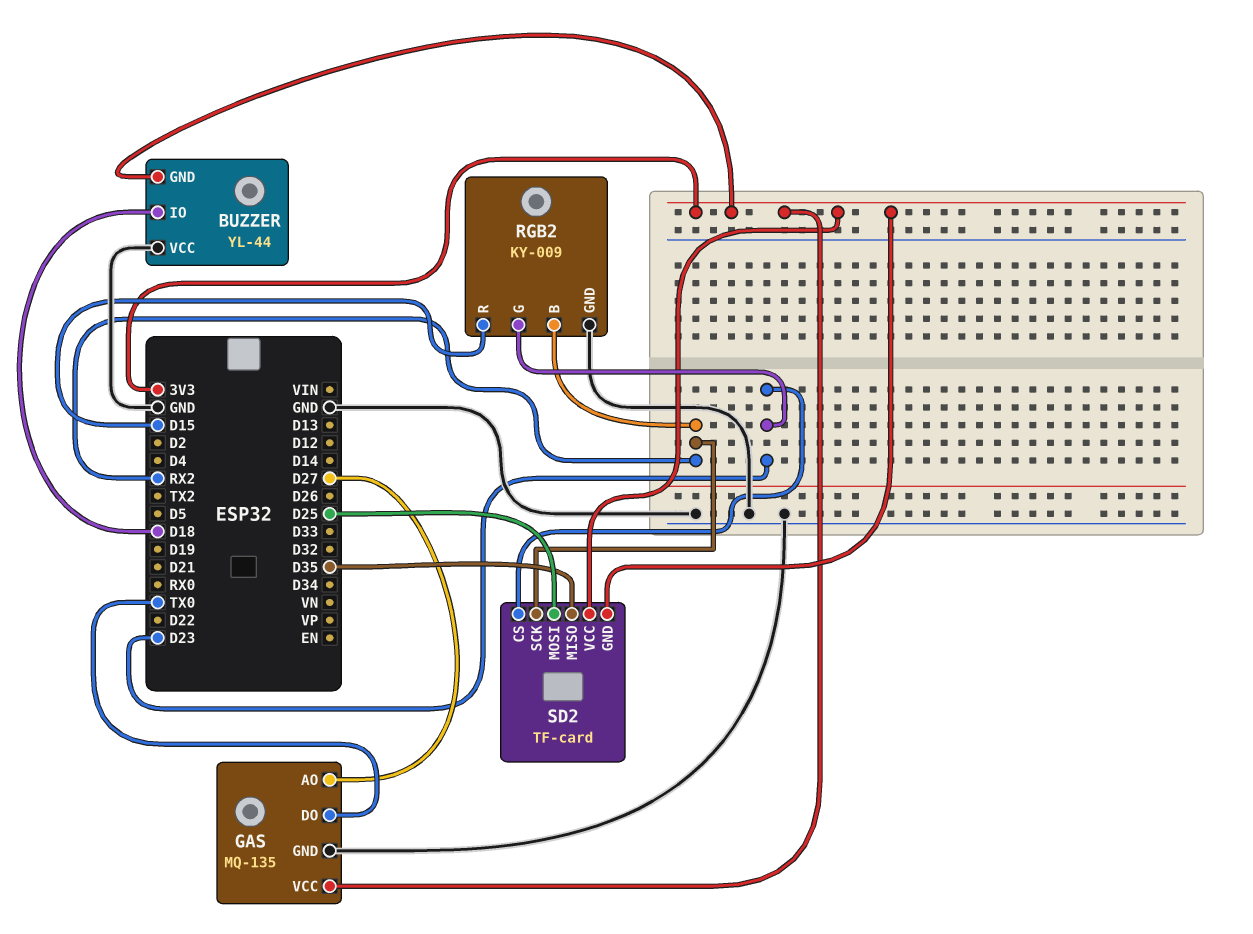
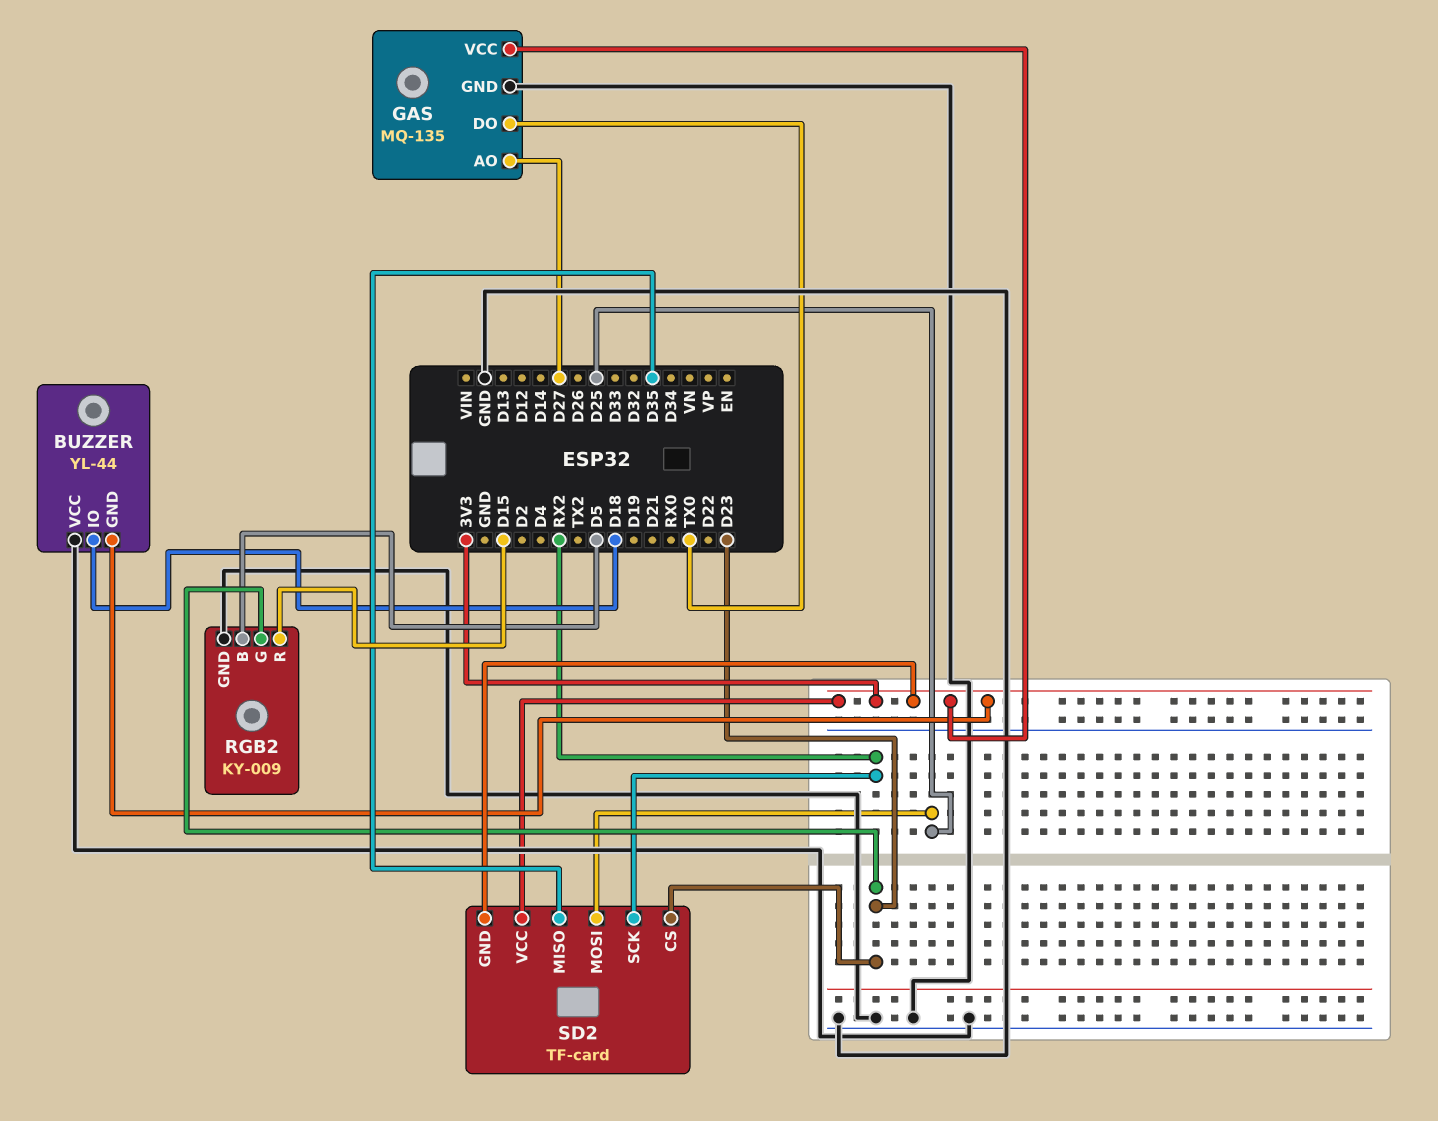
RGB2 pin B: RX2 -> D5

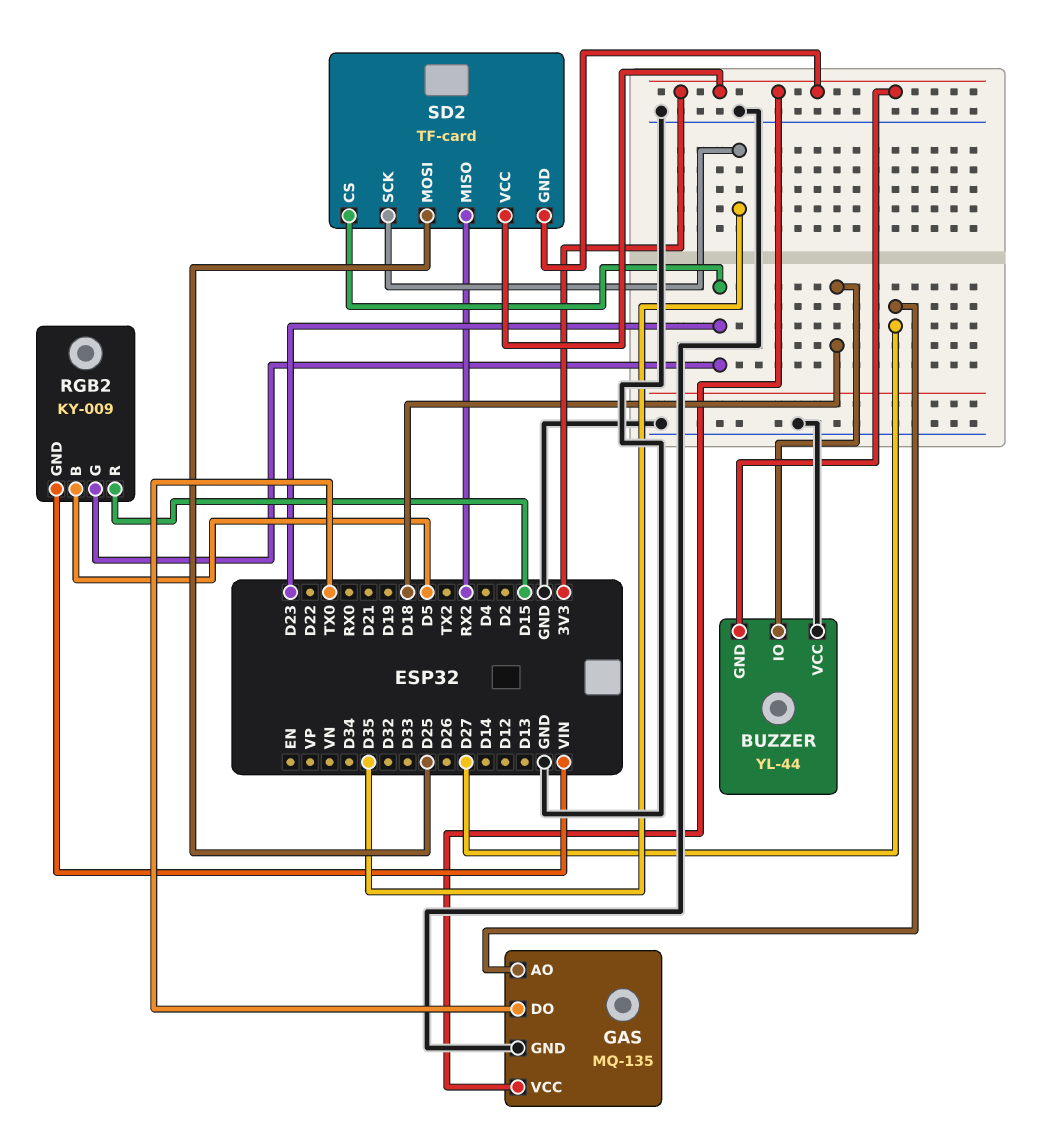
RGB2 pin GND: GND -> VIN
SD2 pin MISO: D35 -> RX2
SD2 pin SCK: RX2 -> D35

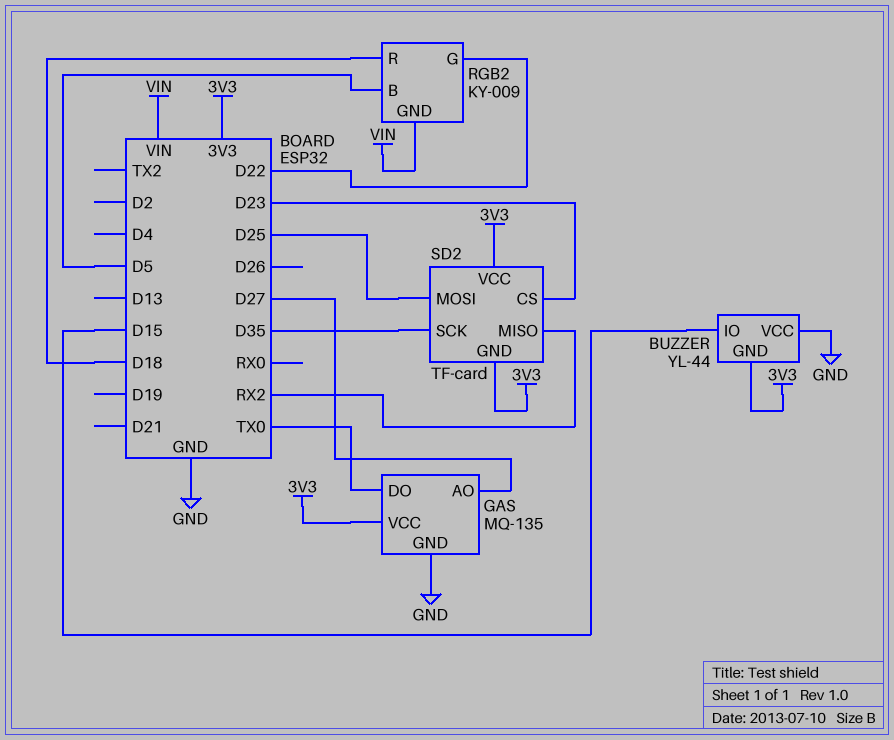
BUZZER pin IO: D18 -> D15
RGB2 pin G: D23 -> D22
RGB2 pin R: D15 -> D18

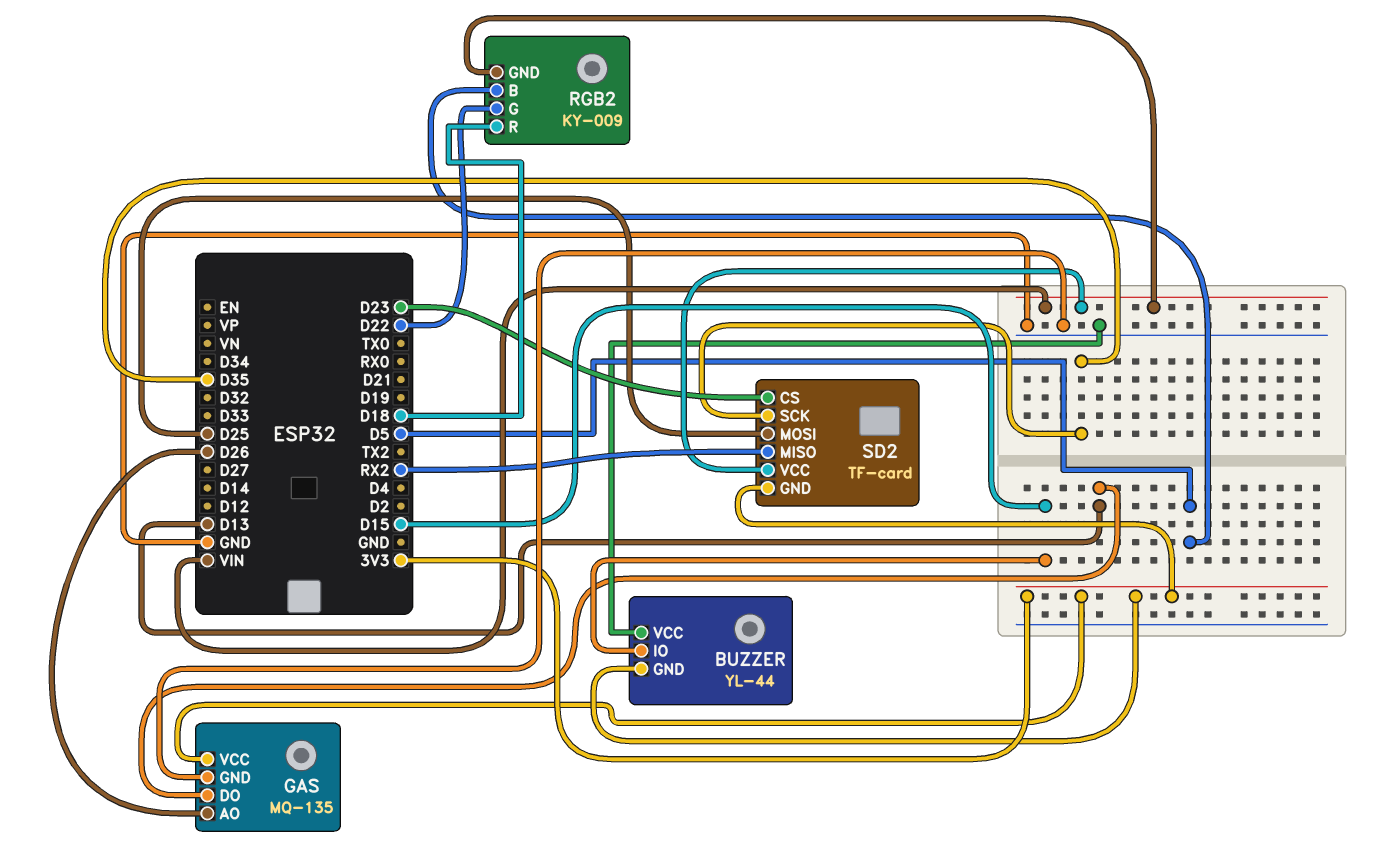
GAS pin AO: D27 -> D26
GAS pin DO: TX0 -> D13
SD2 pin VCC: 3V3 -> VIN

